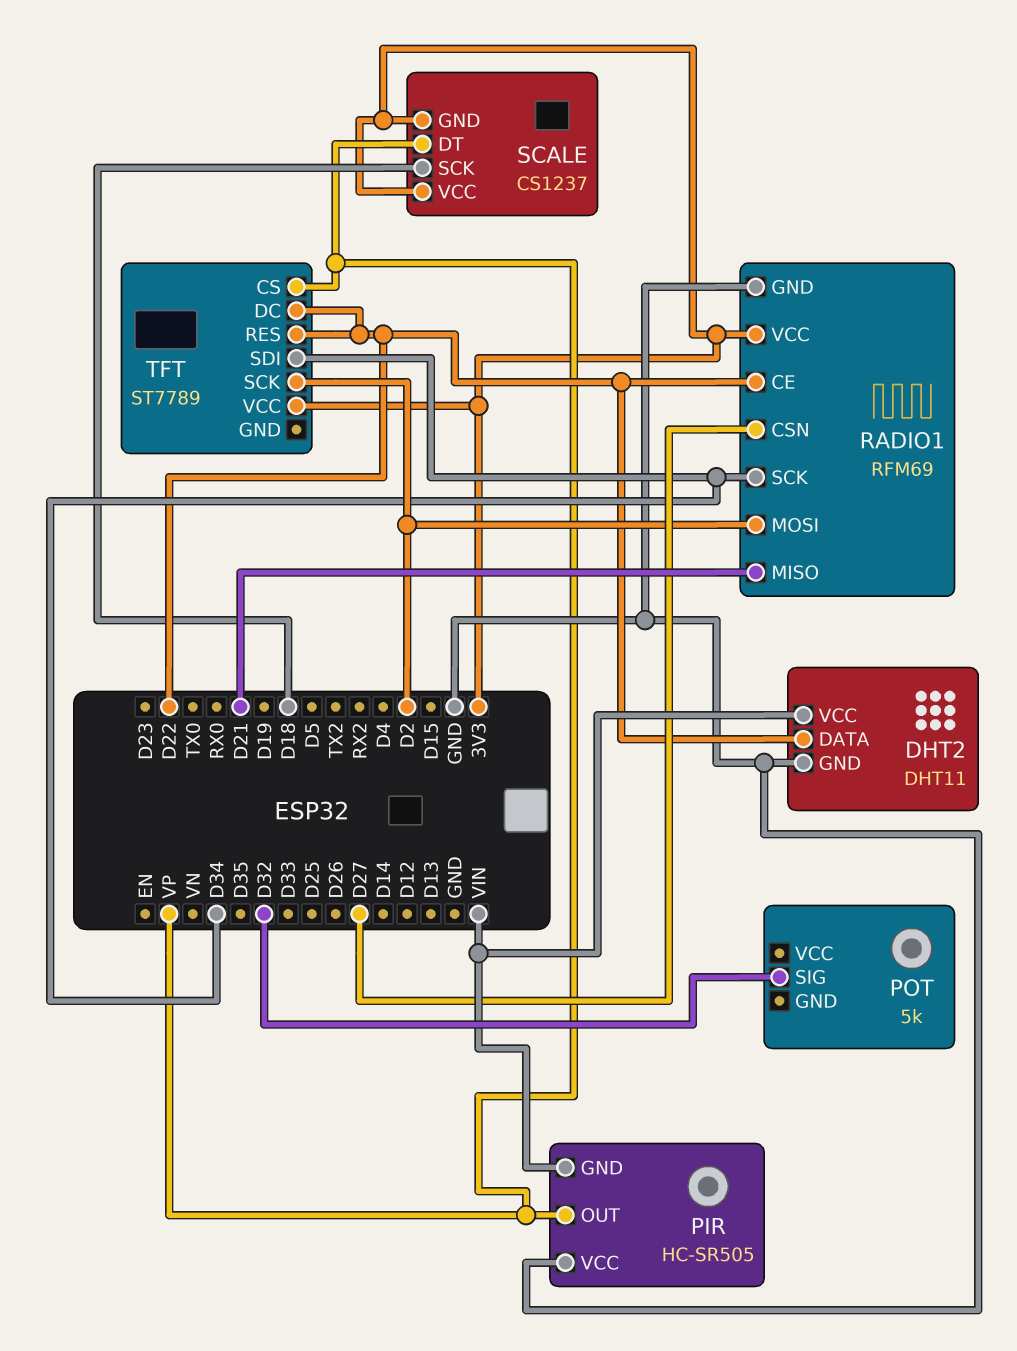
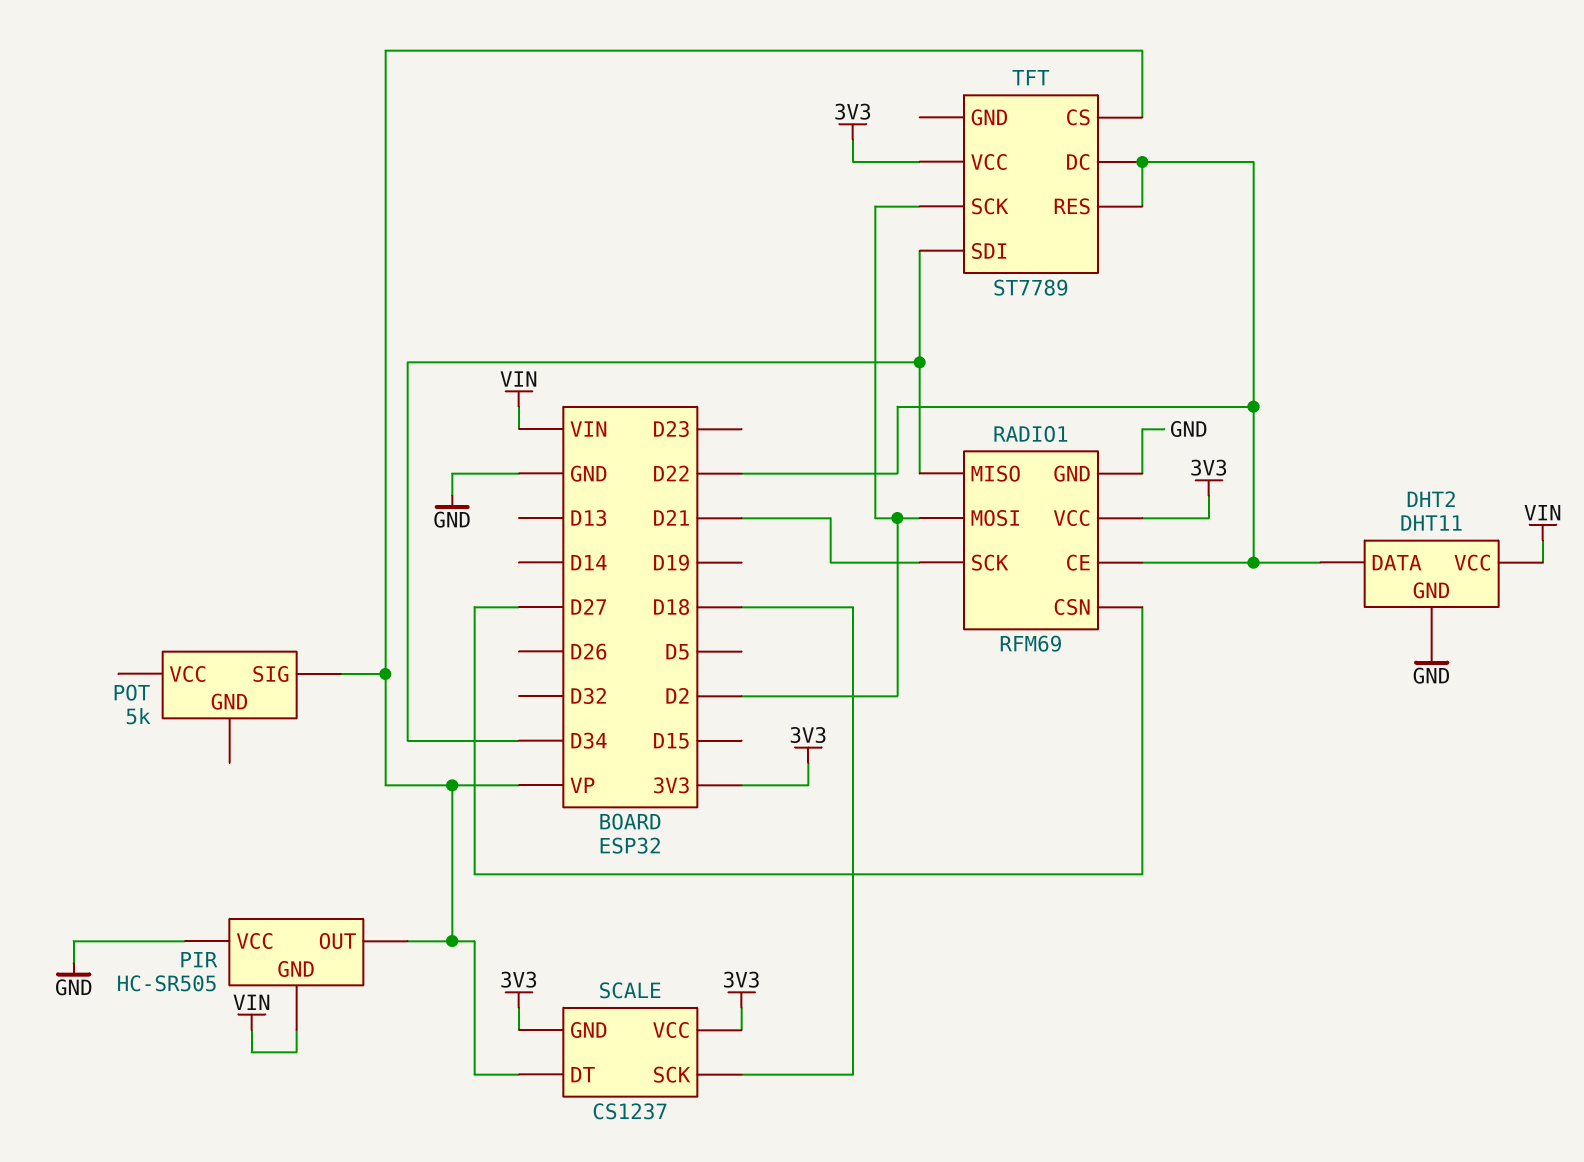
POT pin SIG: D32 -> VP
RADIO1 pin MISO: D21 -> D34
RADIO1 pin SCK: D34 -> D21

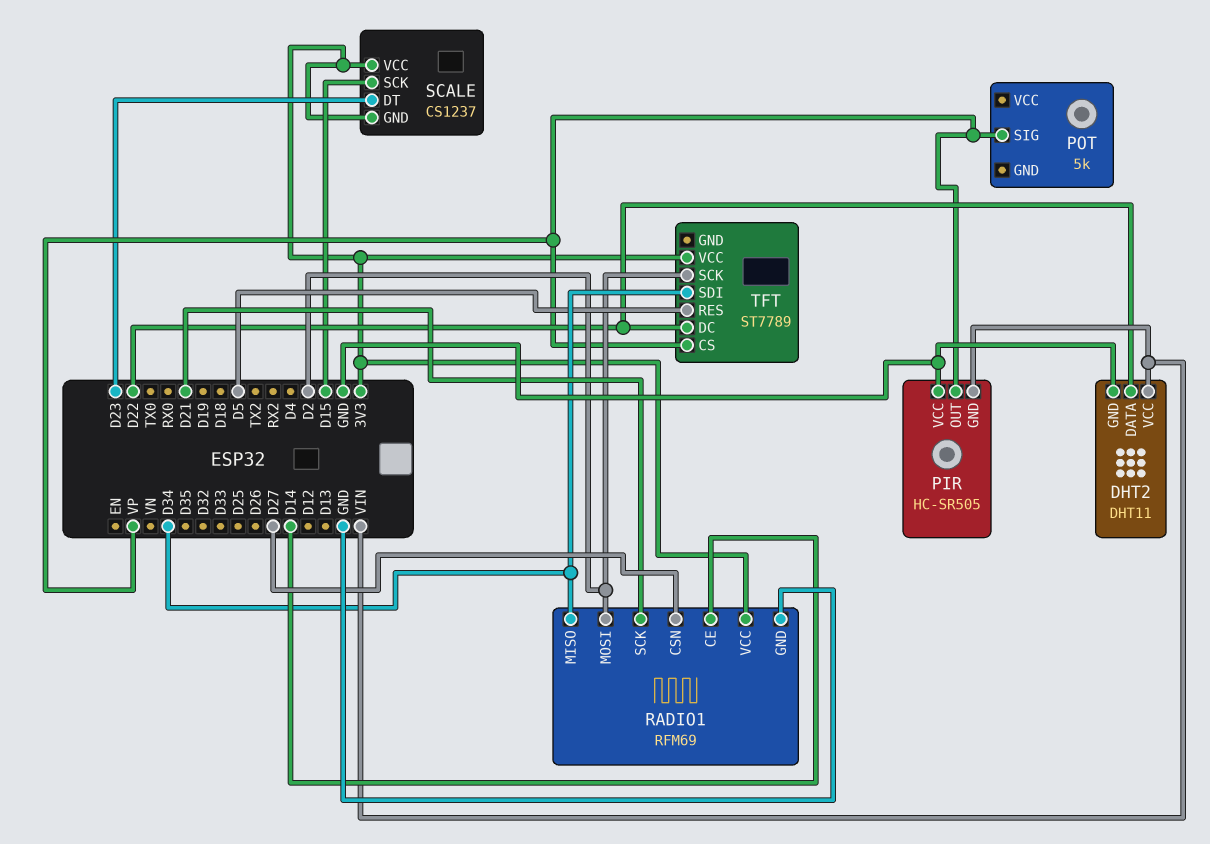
RADIO1 pin CE: D22 -> D14
SCALE pin DT: VP -> D23
SCALE pin SCK: D18 -> D15
TFT pin RES: D22 -> D5

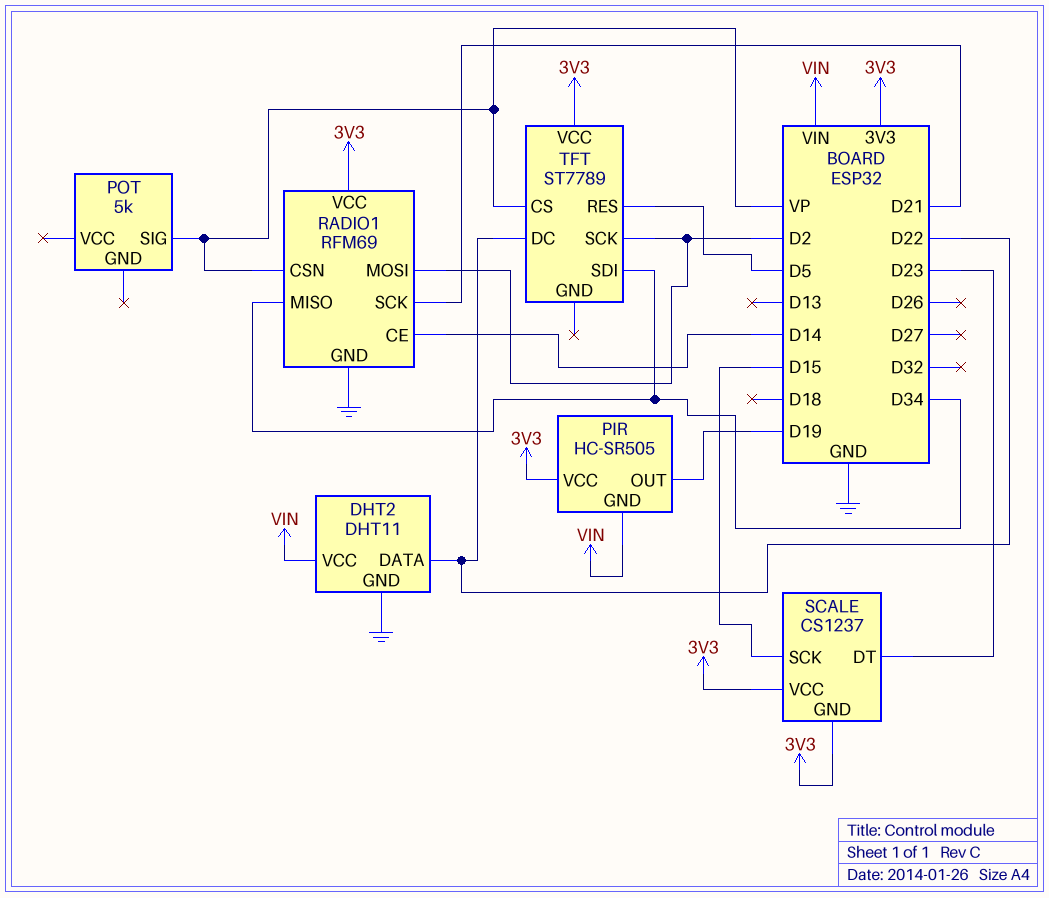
PIR pin OUT: VP -> D19
PIR pin VCC: GND -> 3V3
RADIO1 pin CSN: D27 -> VP

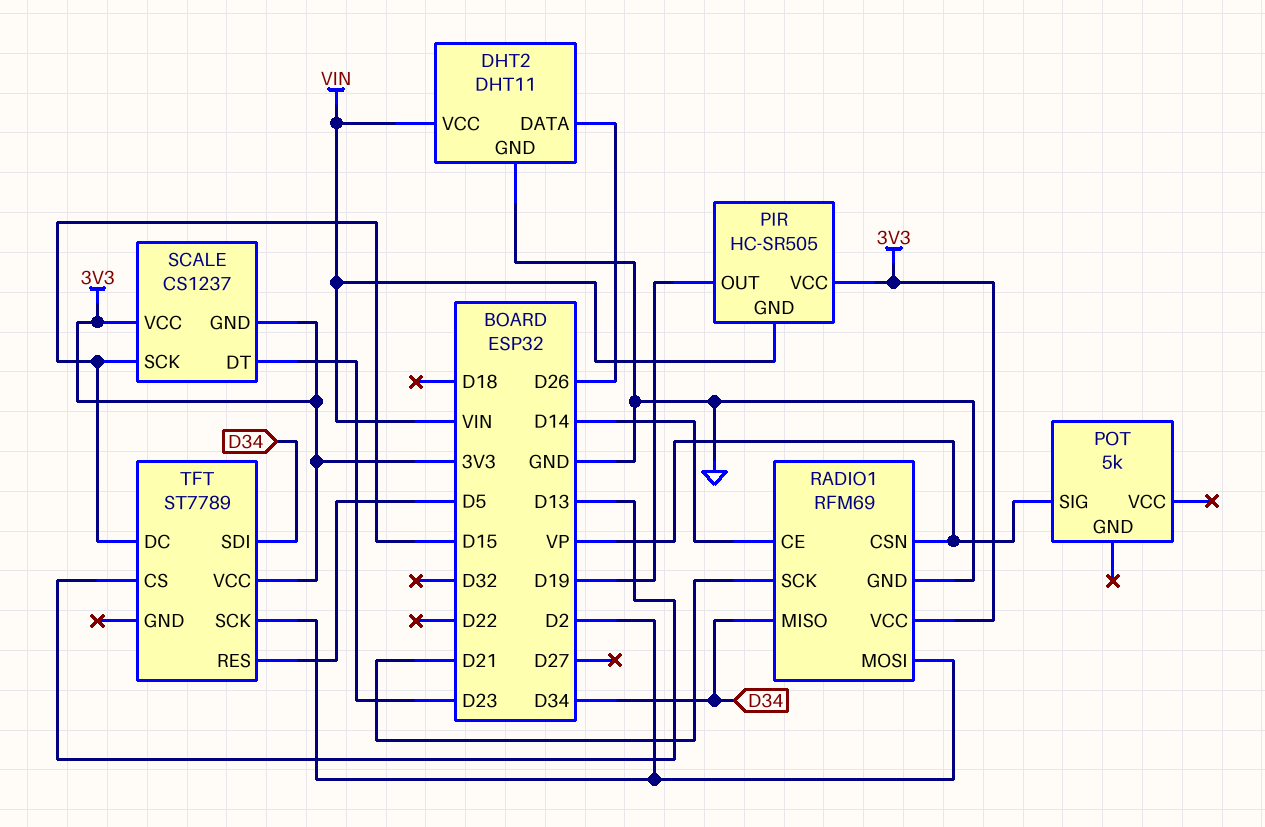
DHT2 pin DATA: D22 -> D26
TFT pin CS: VP -> D13
TFT pin DC: D22 -> D15

